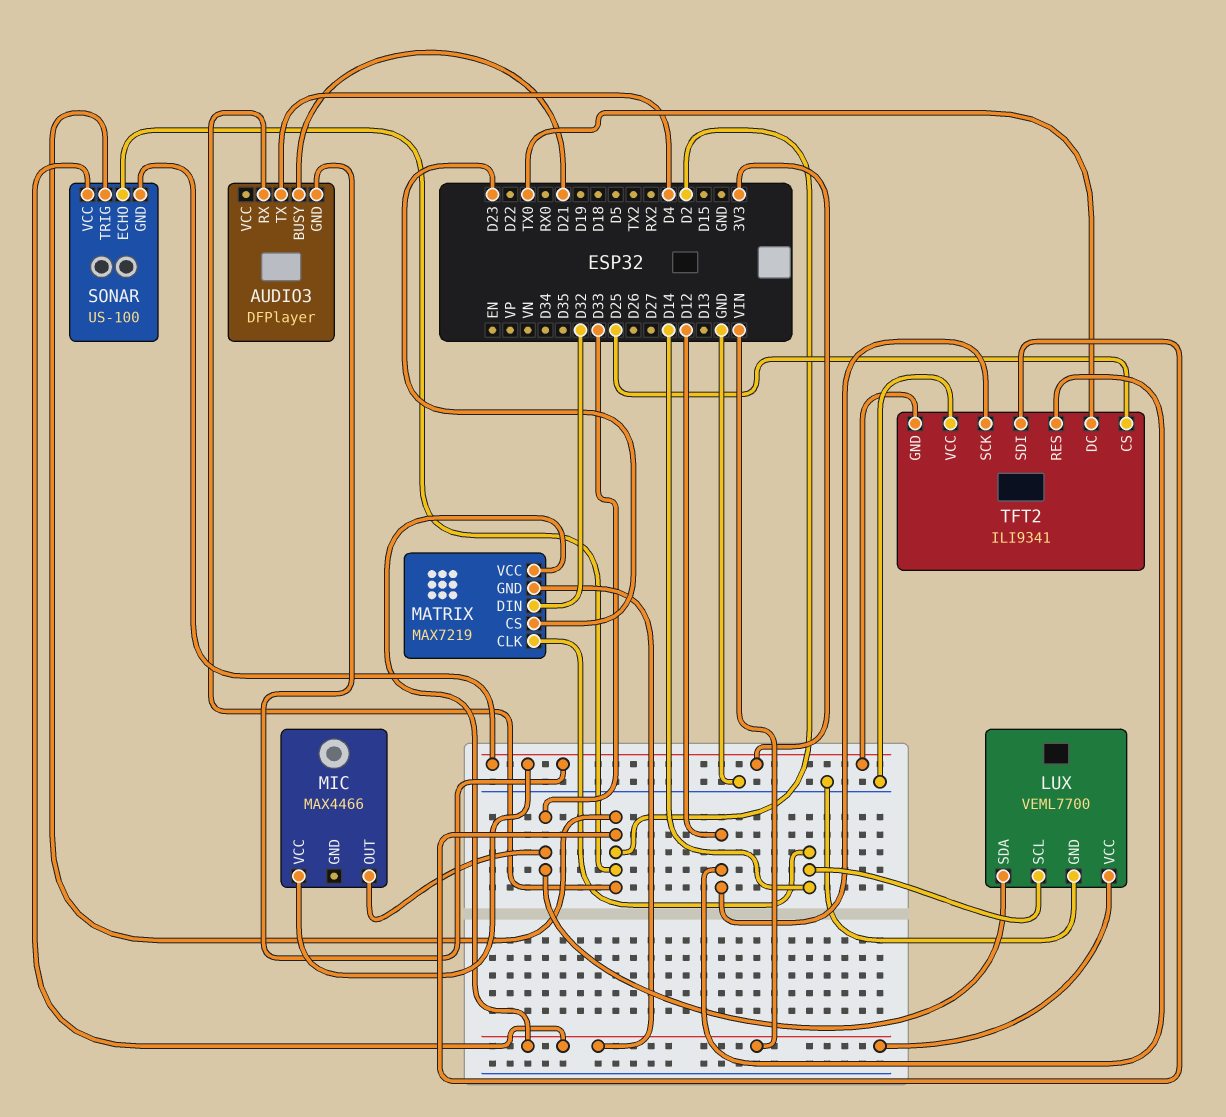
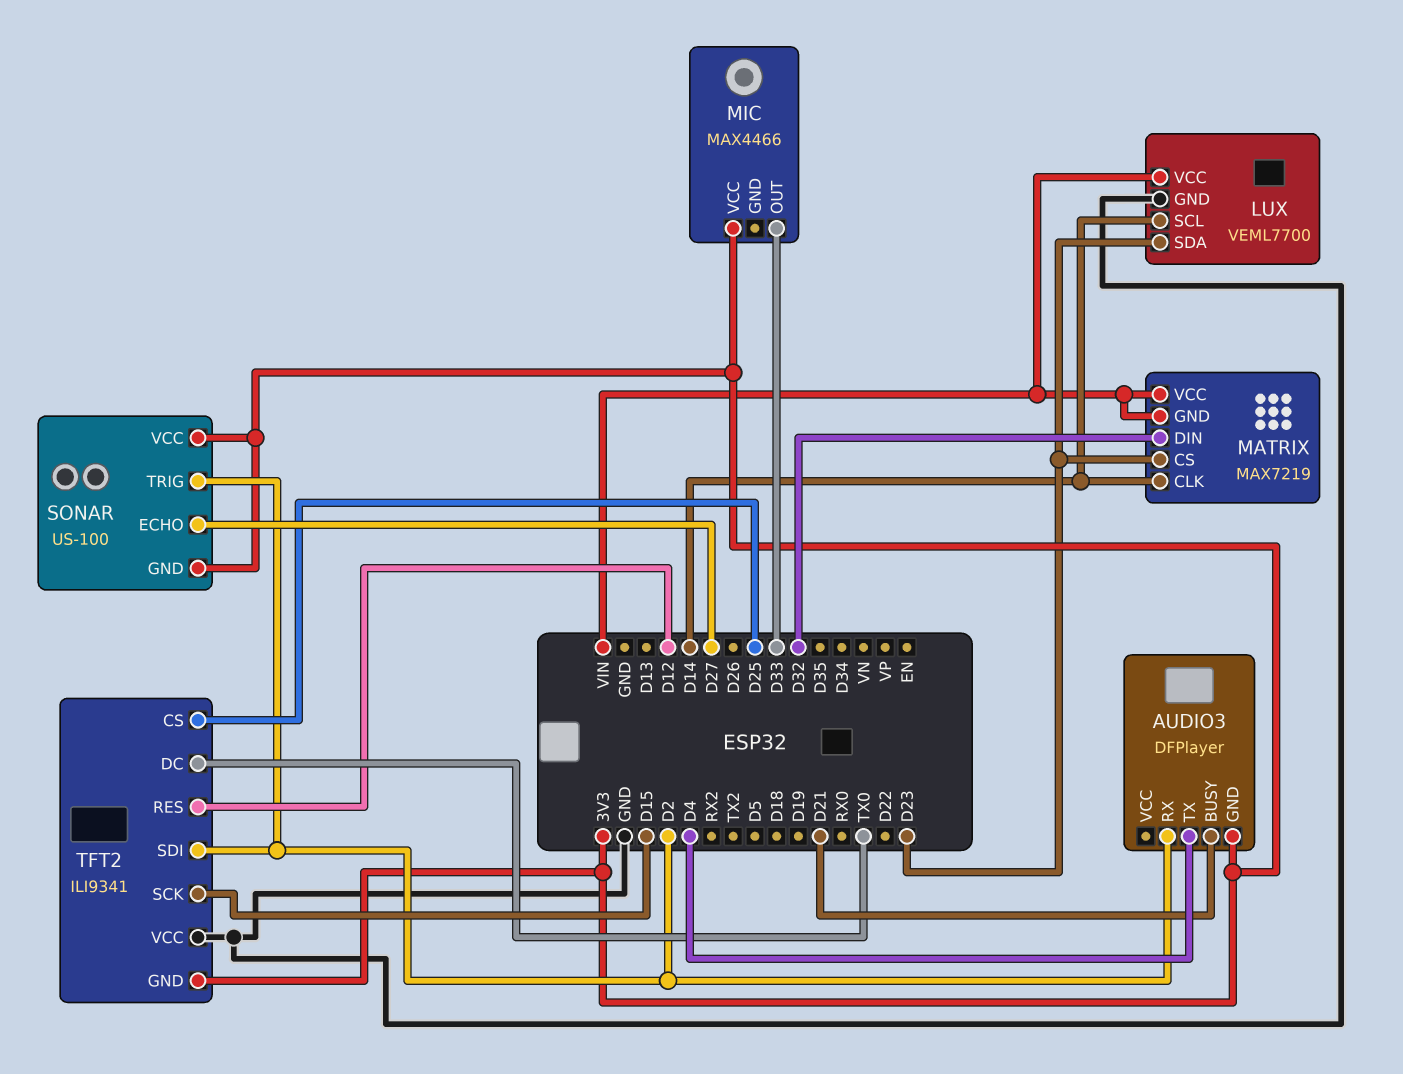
LUX pin SDA: D33 -> D23
SONAR pin ECHO: D2 -> D27
SONAR pin VCC: VIN -> 3V3
TFT2 pin SCK: D12 -> D15

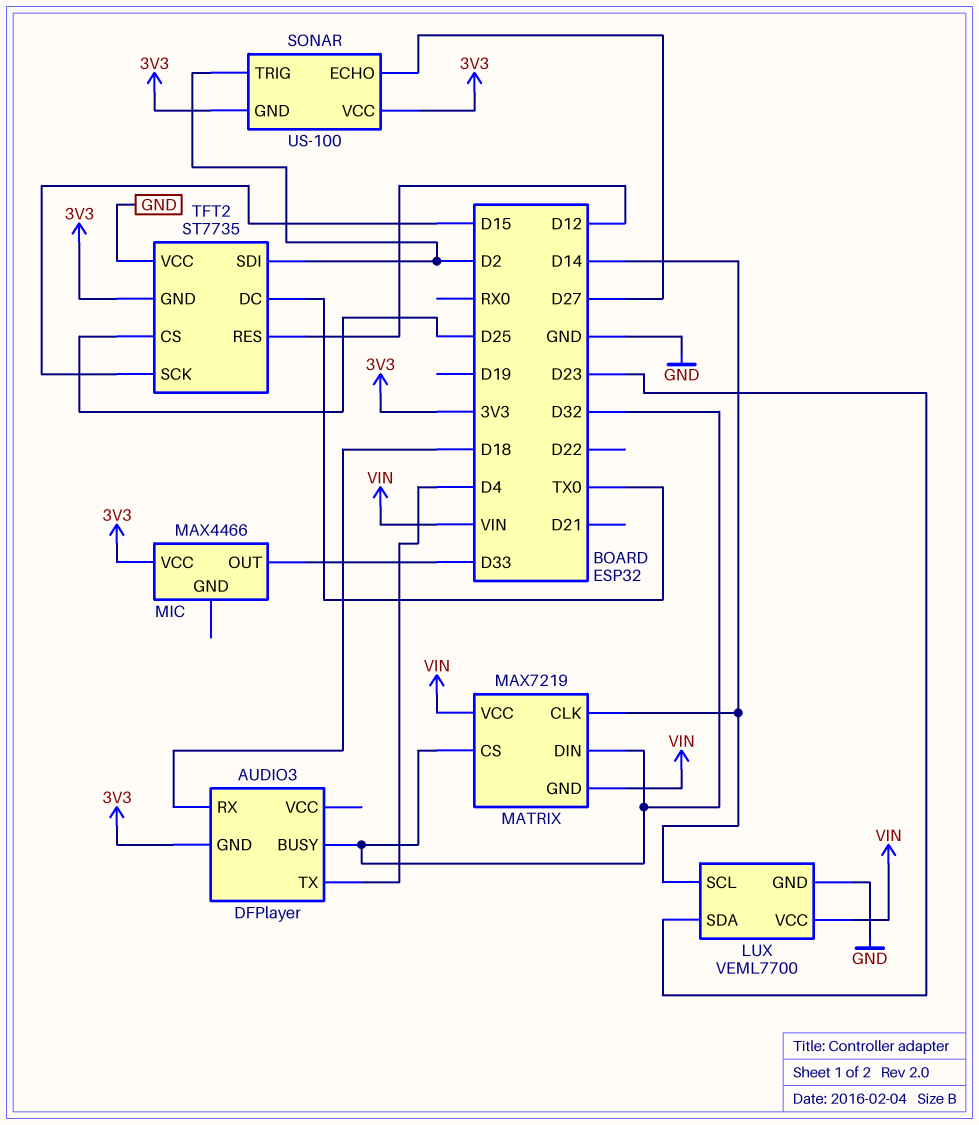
AUDIO3 pin BUSY: D21 -> D32
AUDIO3 pin RX: D2 -> D18
MATRIX pin CS: D23 -> D32
TFT2: ILI9341 -> ST7735

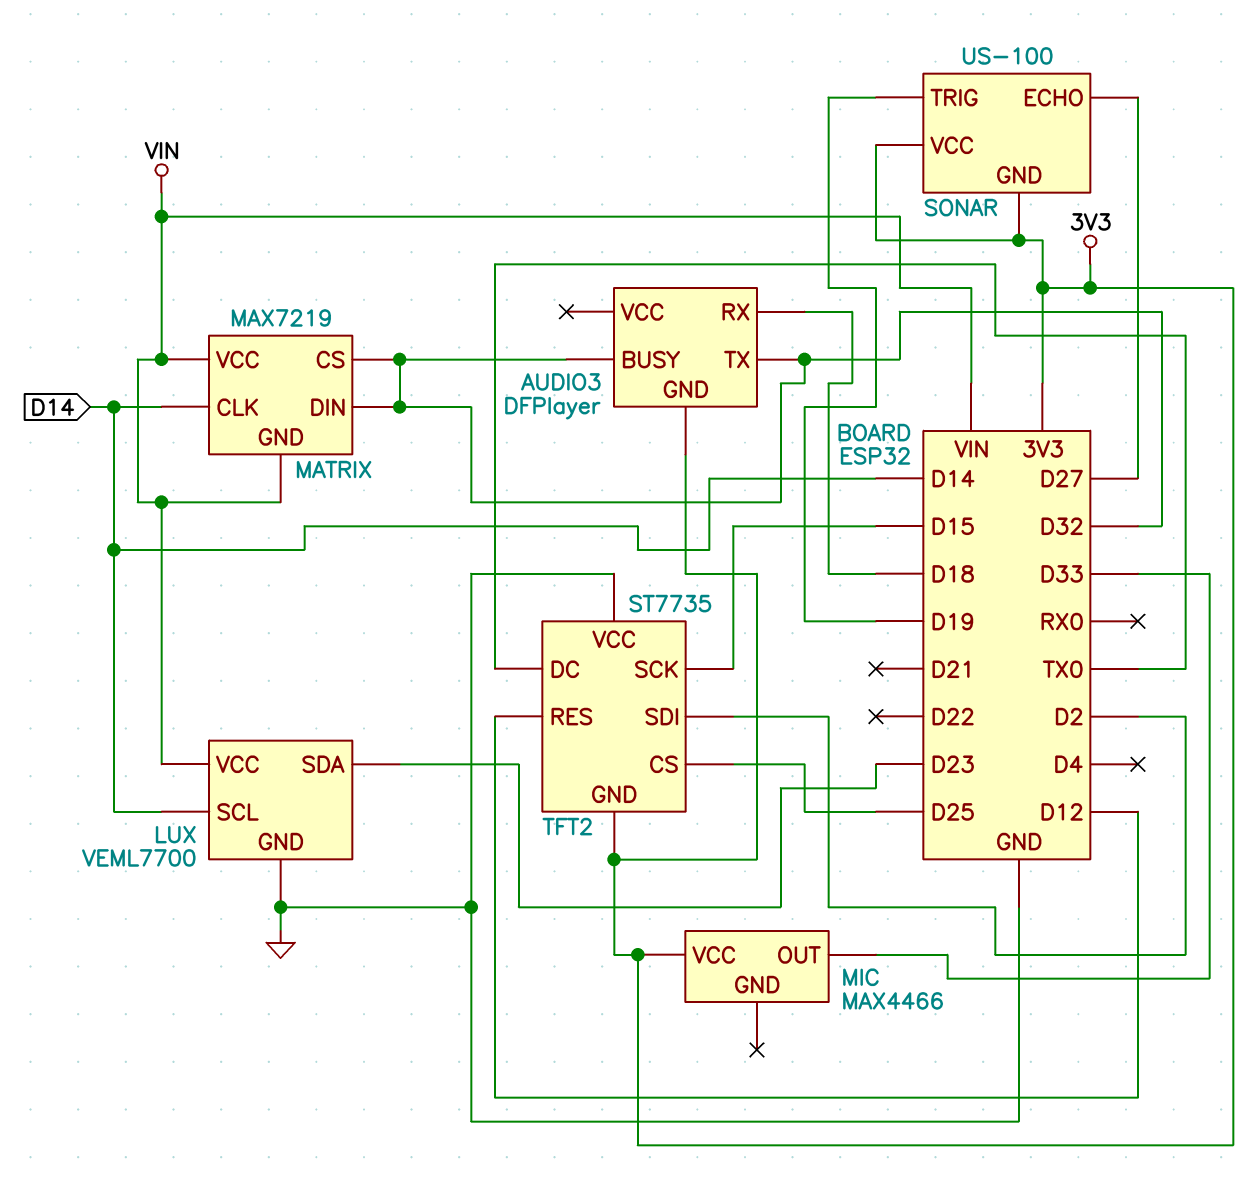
AUDIO3 pin TX: D4 -> D32
SONAR pin TRIG: D2 -> D19

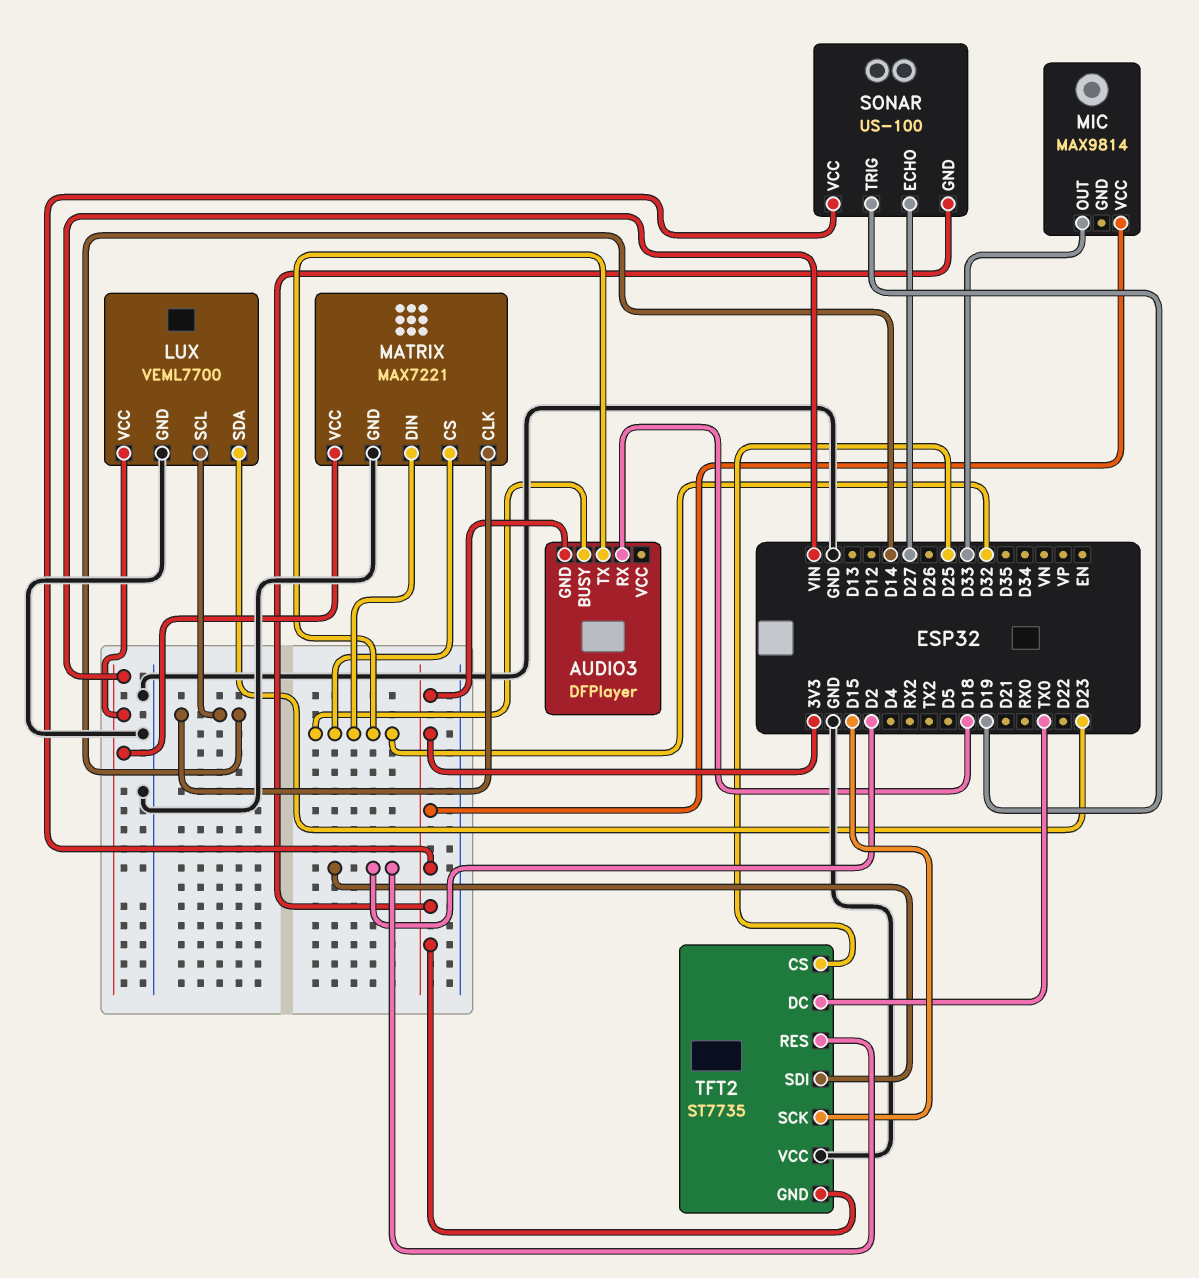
MATRIX: MAX7219 -> MAX7221
MATRIX pin GND: VIN -> GND
MIC: MAX4466 -> MAX9814
TFT2 pin RES: D12 -> D2

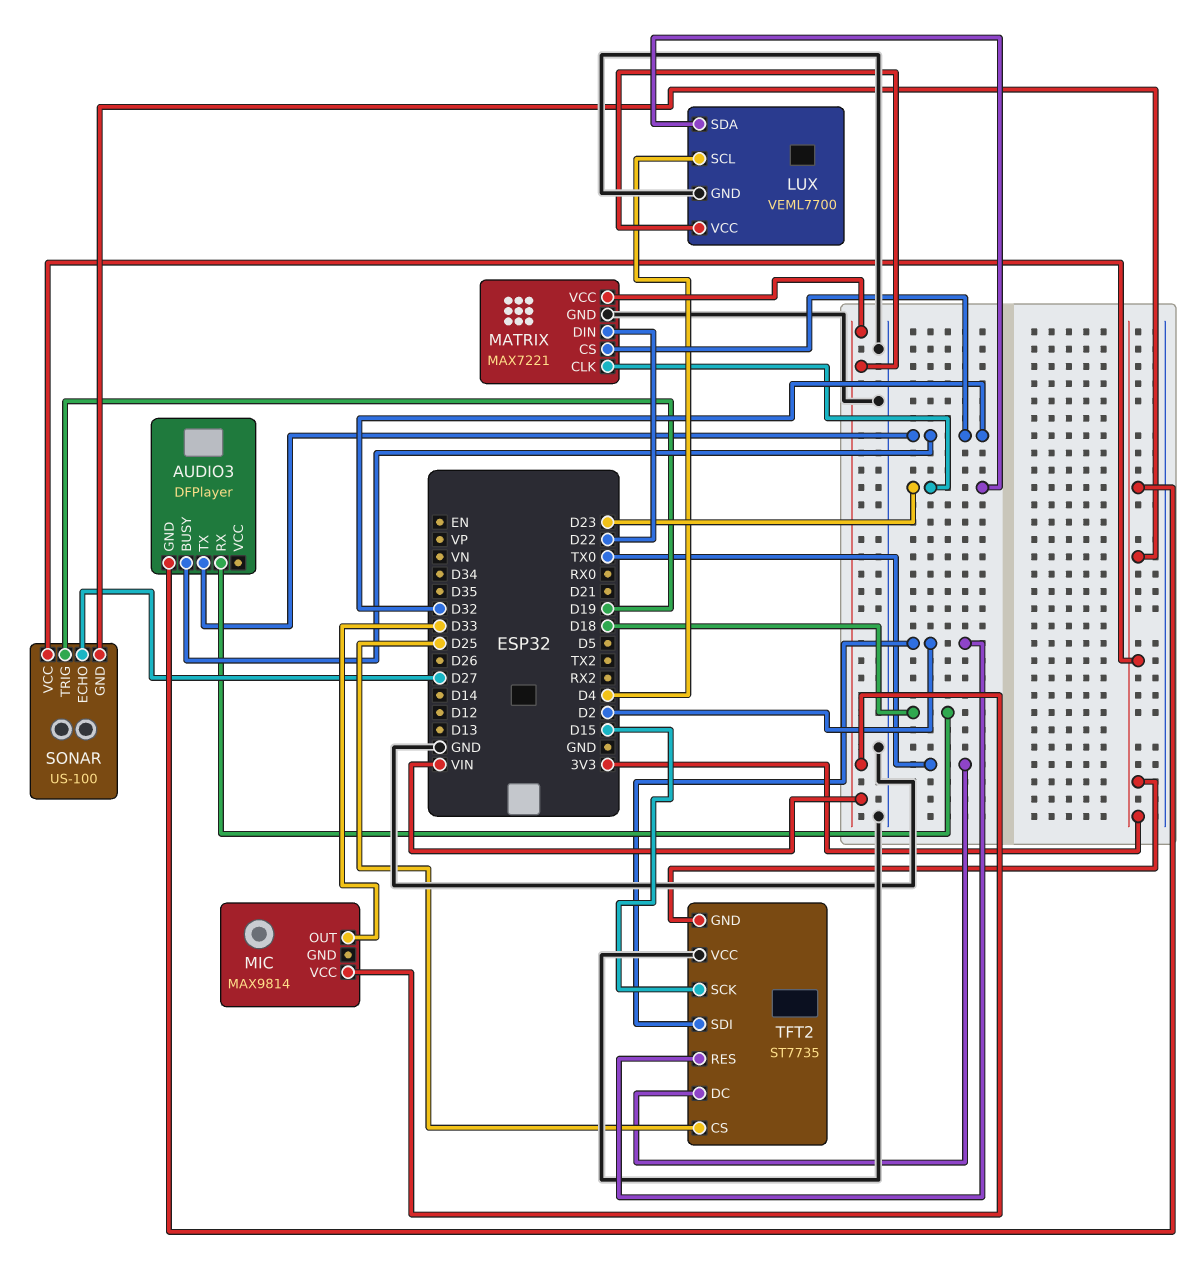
LUX pin SCL: D14 -> D4
MATRIX pin CLK: D14 -> D23
MATRIX pin DIN: D32 -> D22
MIC pin VCC: 3V3 -> VIN

